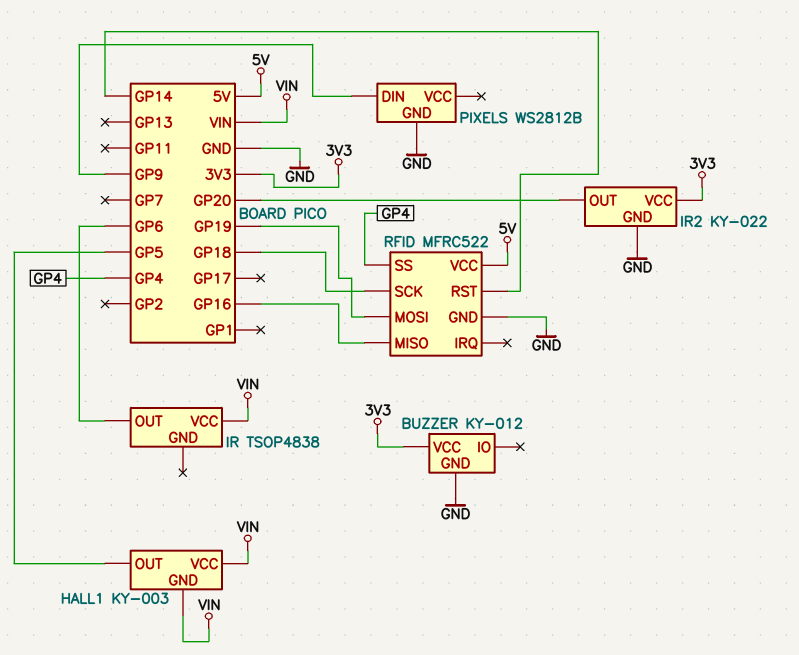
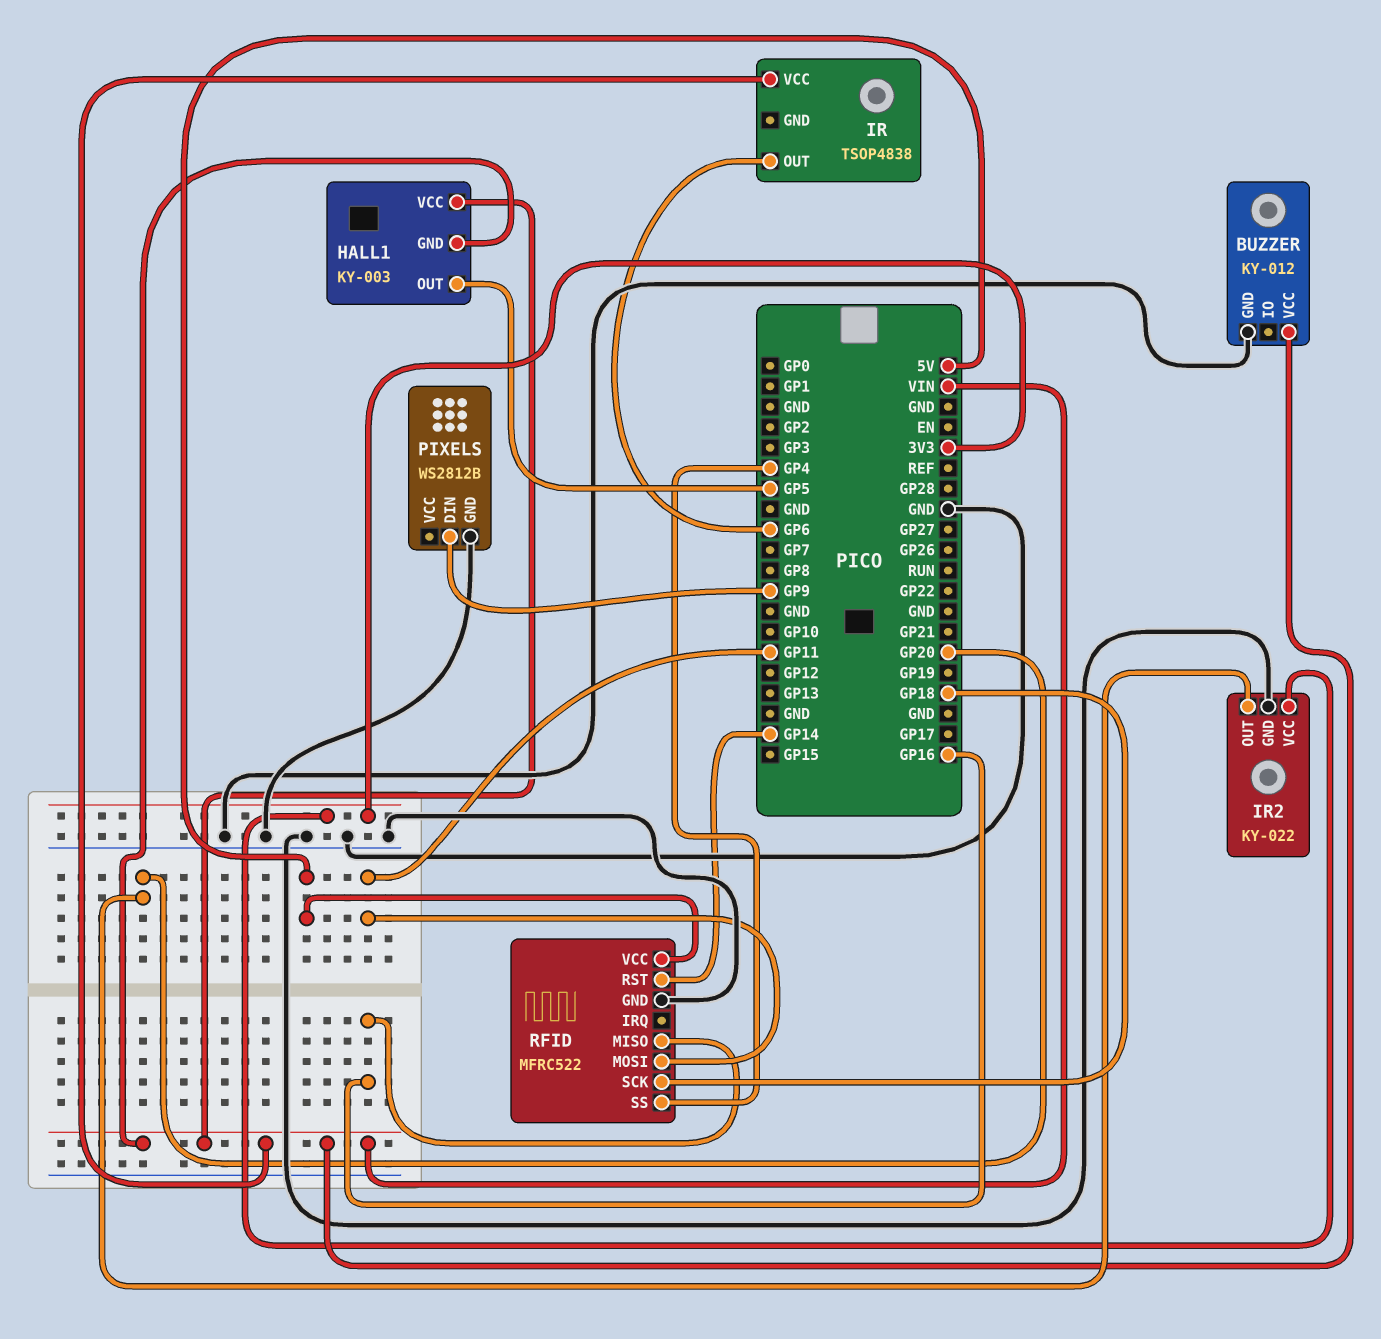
BUZZER pin VCC: 3V3 -> VIN
RFID pin MOSI: GP19 -> GP11

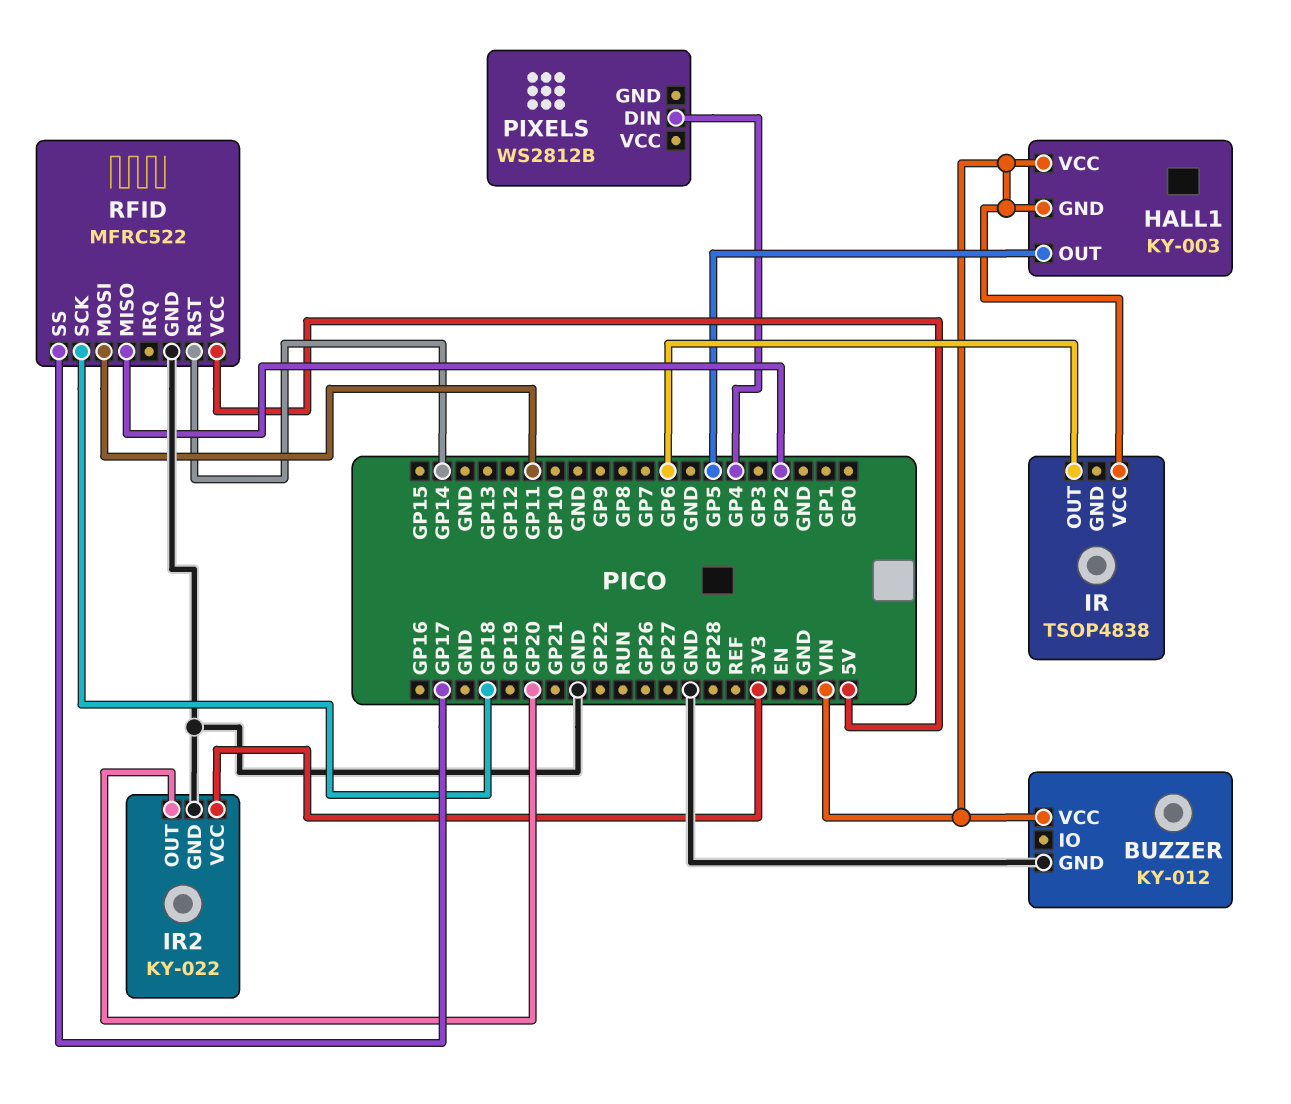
PIXELS pin DIN: GP9 -> GP4
PIXELS pin GND: GND -> none
RFID pin MISO: GP16 -> GP2
RFID pin SS: GP4 -> GP17

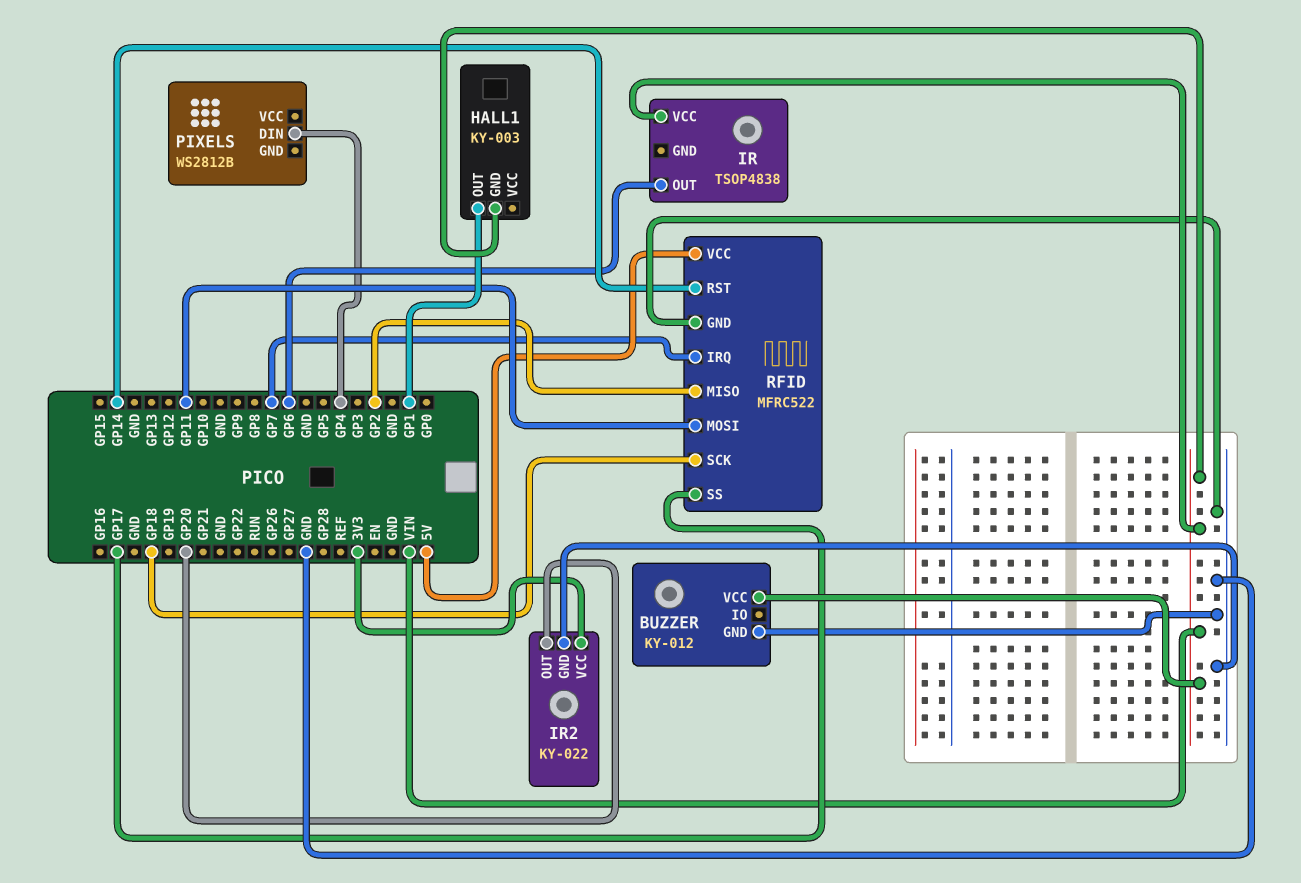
HALL1 pin OUT: GP5 -> GP1
HALL1 pin VCC: VIN -> none
RFID pin IRQ: none -> GP7

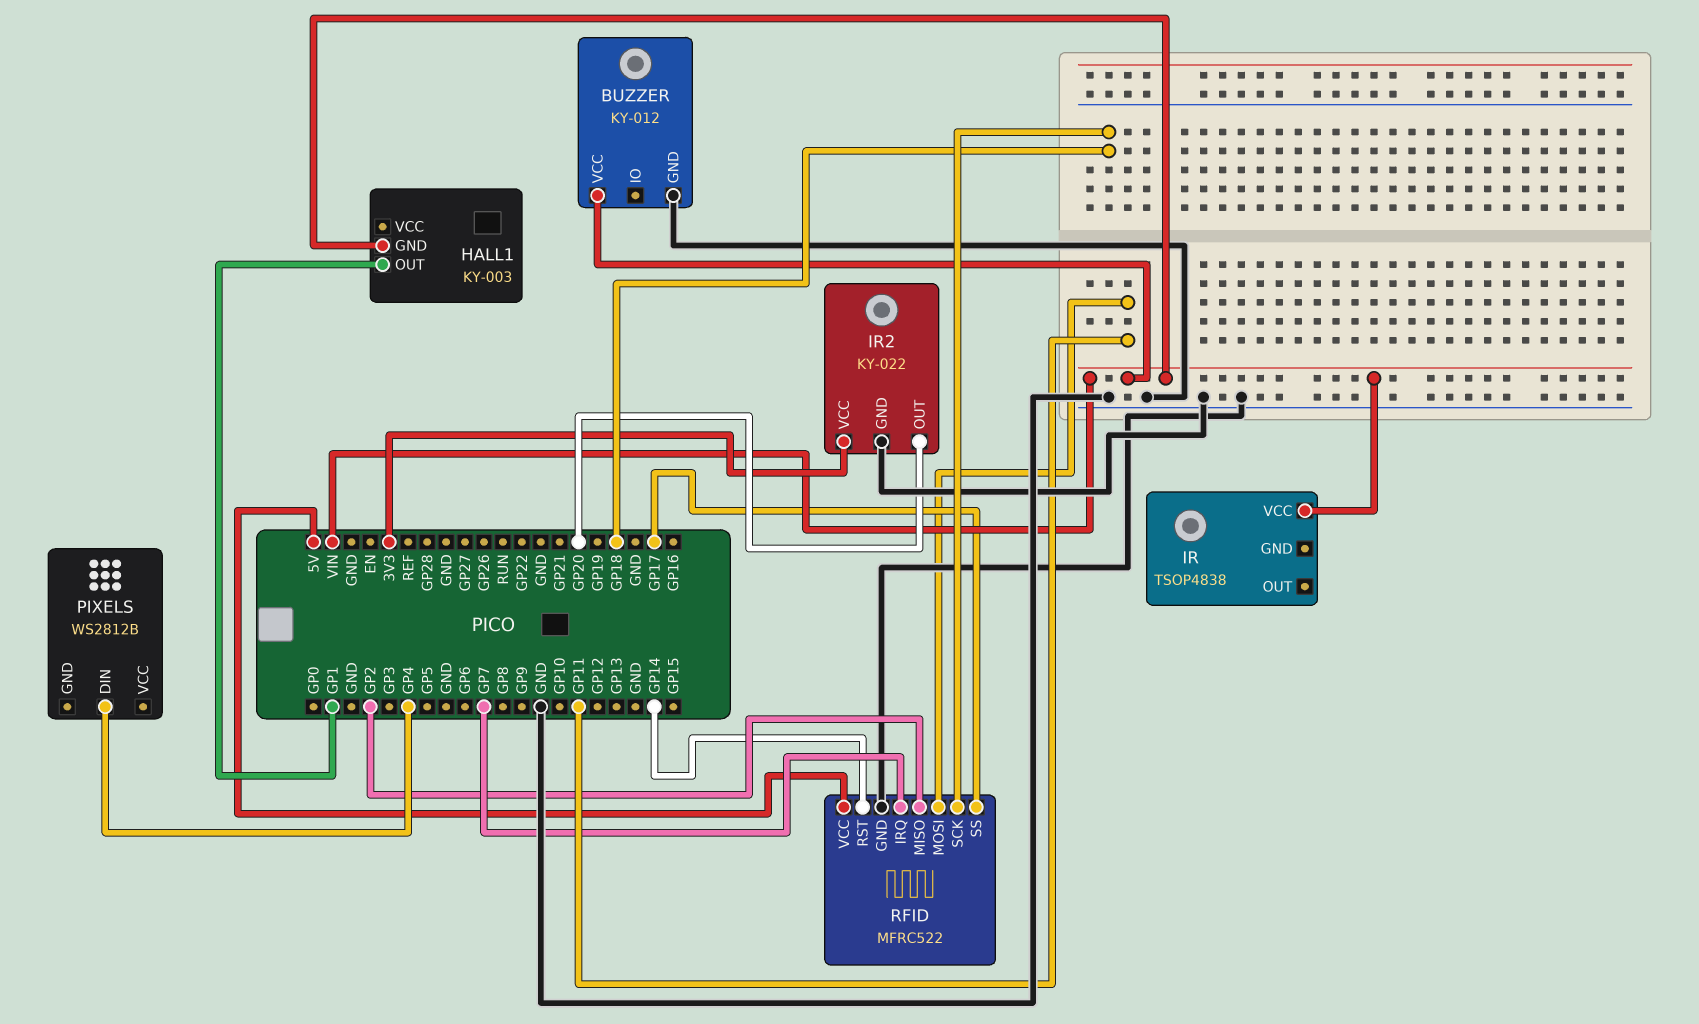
IR pin OUT: GP6 -> none

